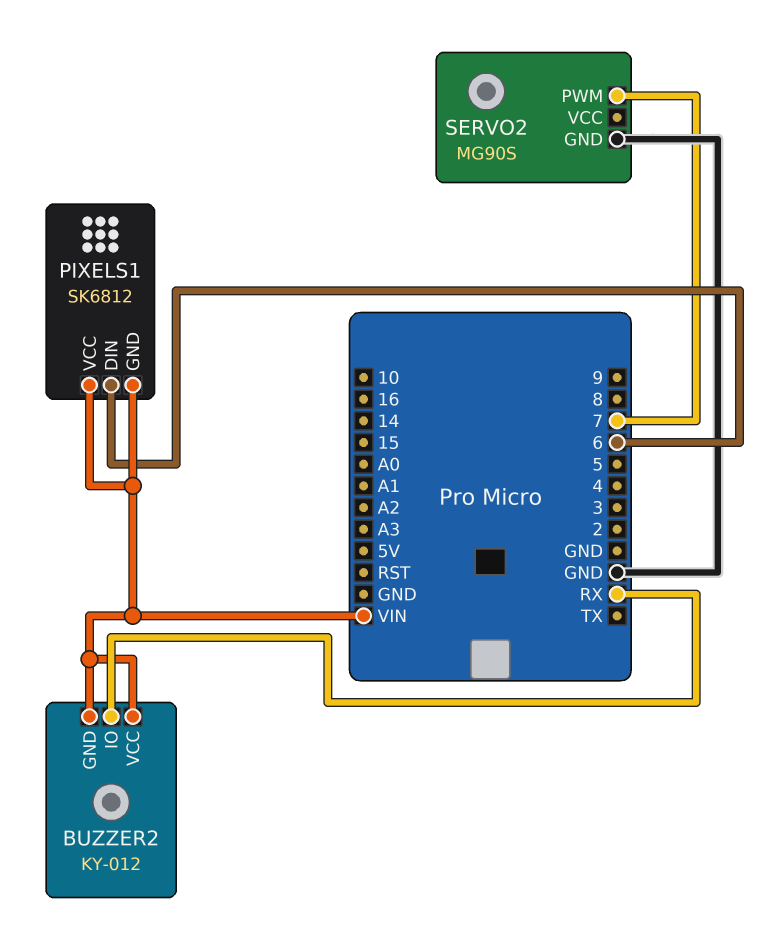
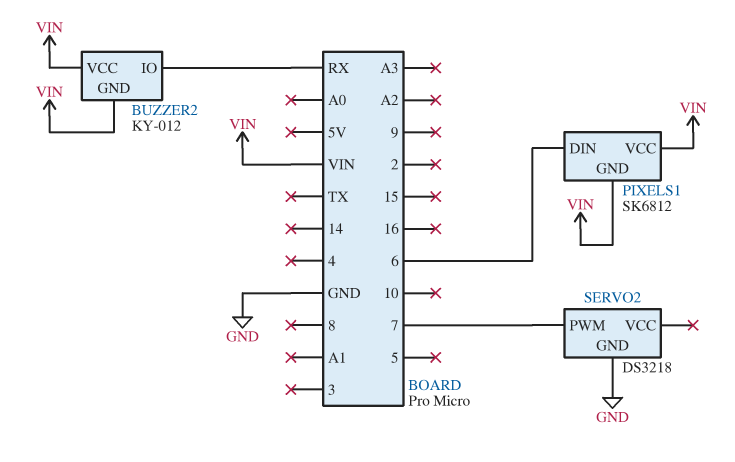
SERVO2: MG90S -> DS3218

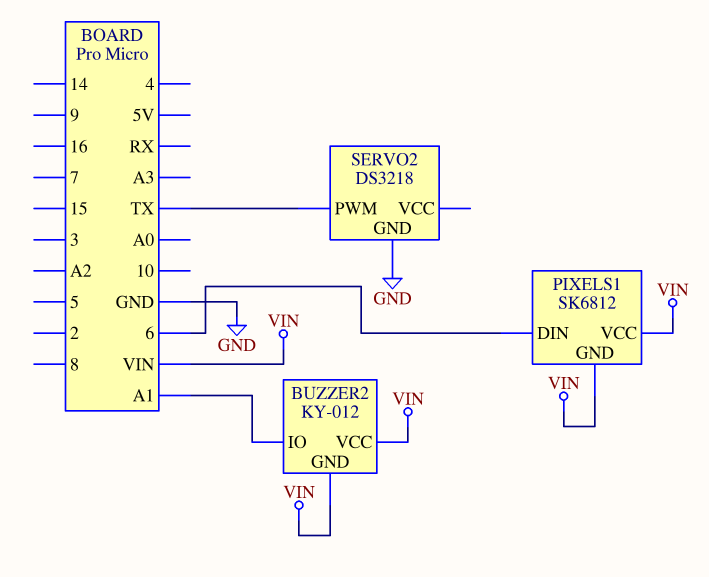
BUZZER2 pin IO: RX -> A1
SERVO2 pin PWM: 7 -> TX

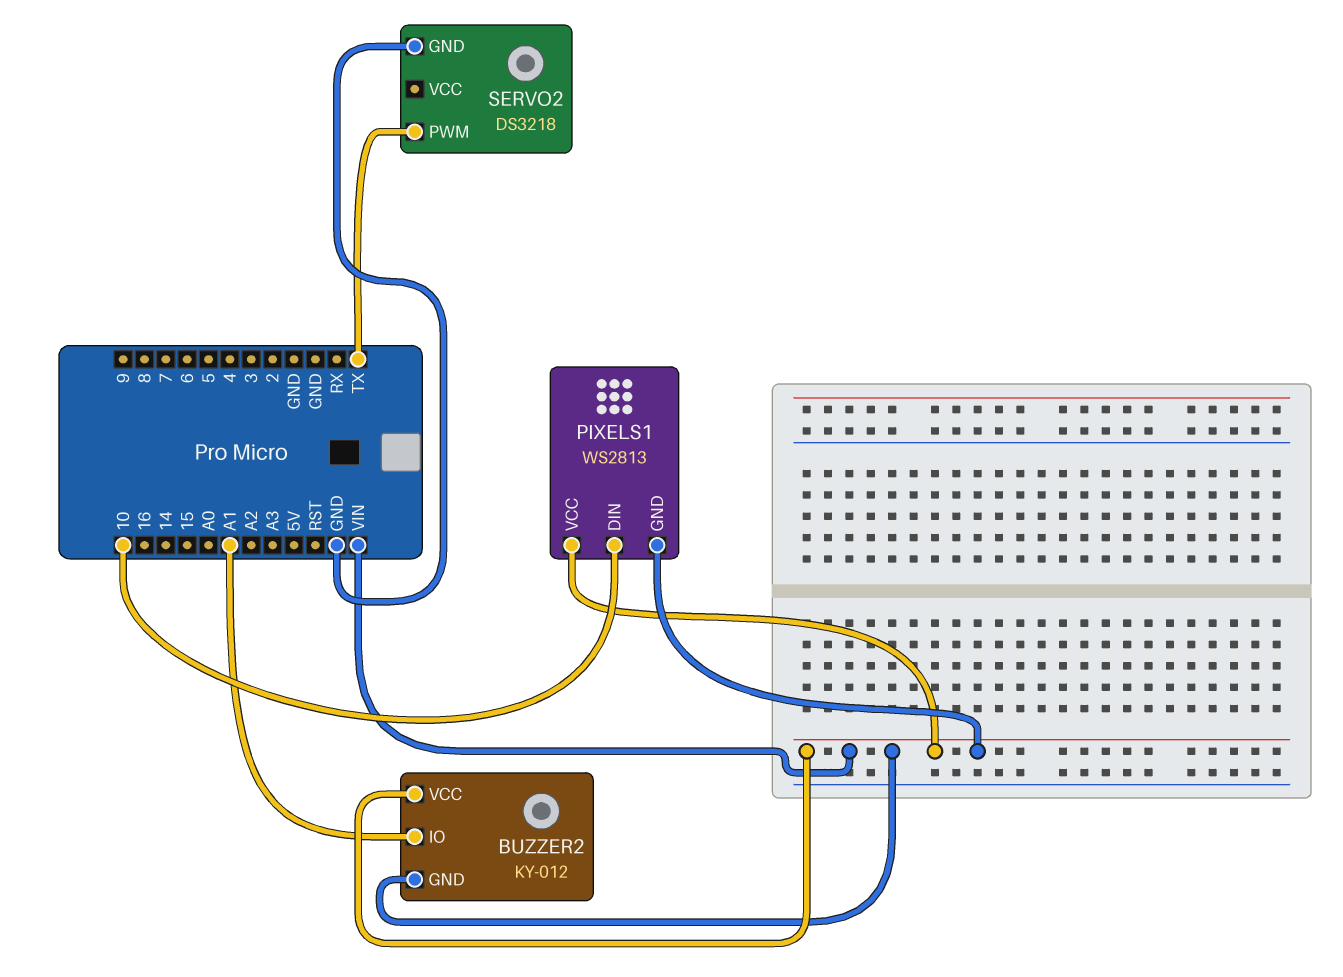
PIXELS1: SK6812 -> WS2813
PIXELS1 pin DIN: 6 -> 10

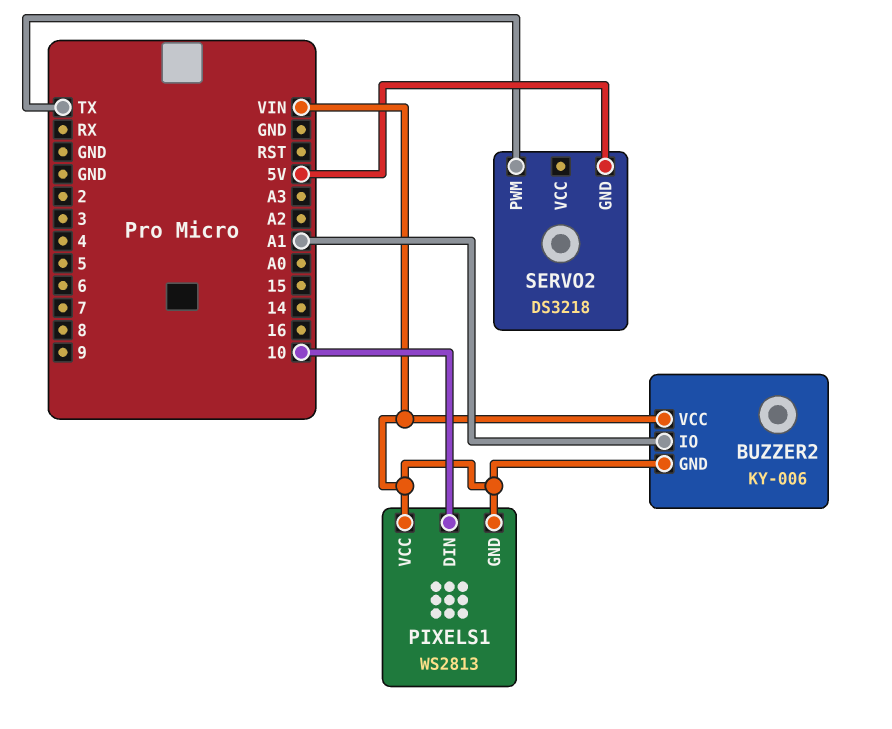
BUZZER2: KY-012 -> KY-006
SERVO2 pin GND: GND -> 5V

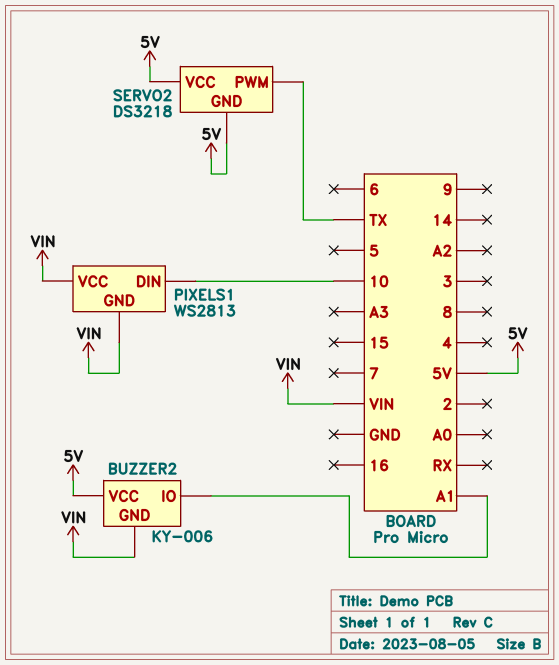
BUZZER2 pin VCC: VIN -> 5V
SERVO2 pin VCC: none -> 5V

